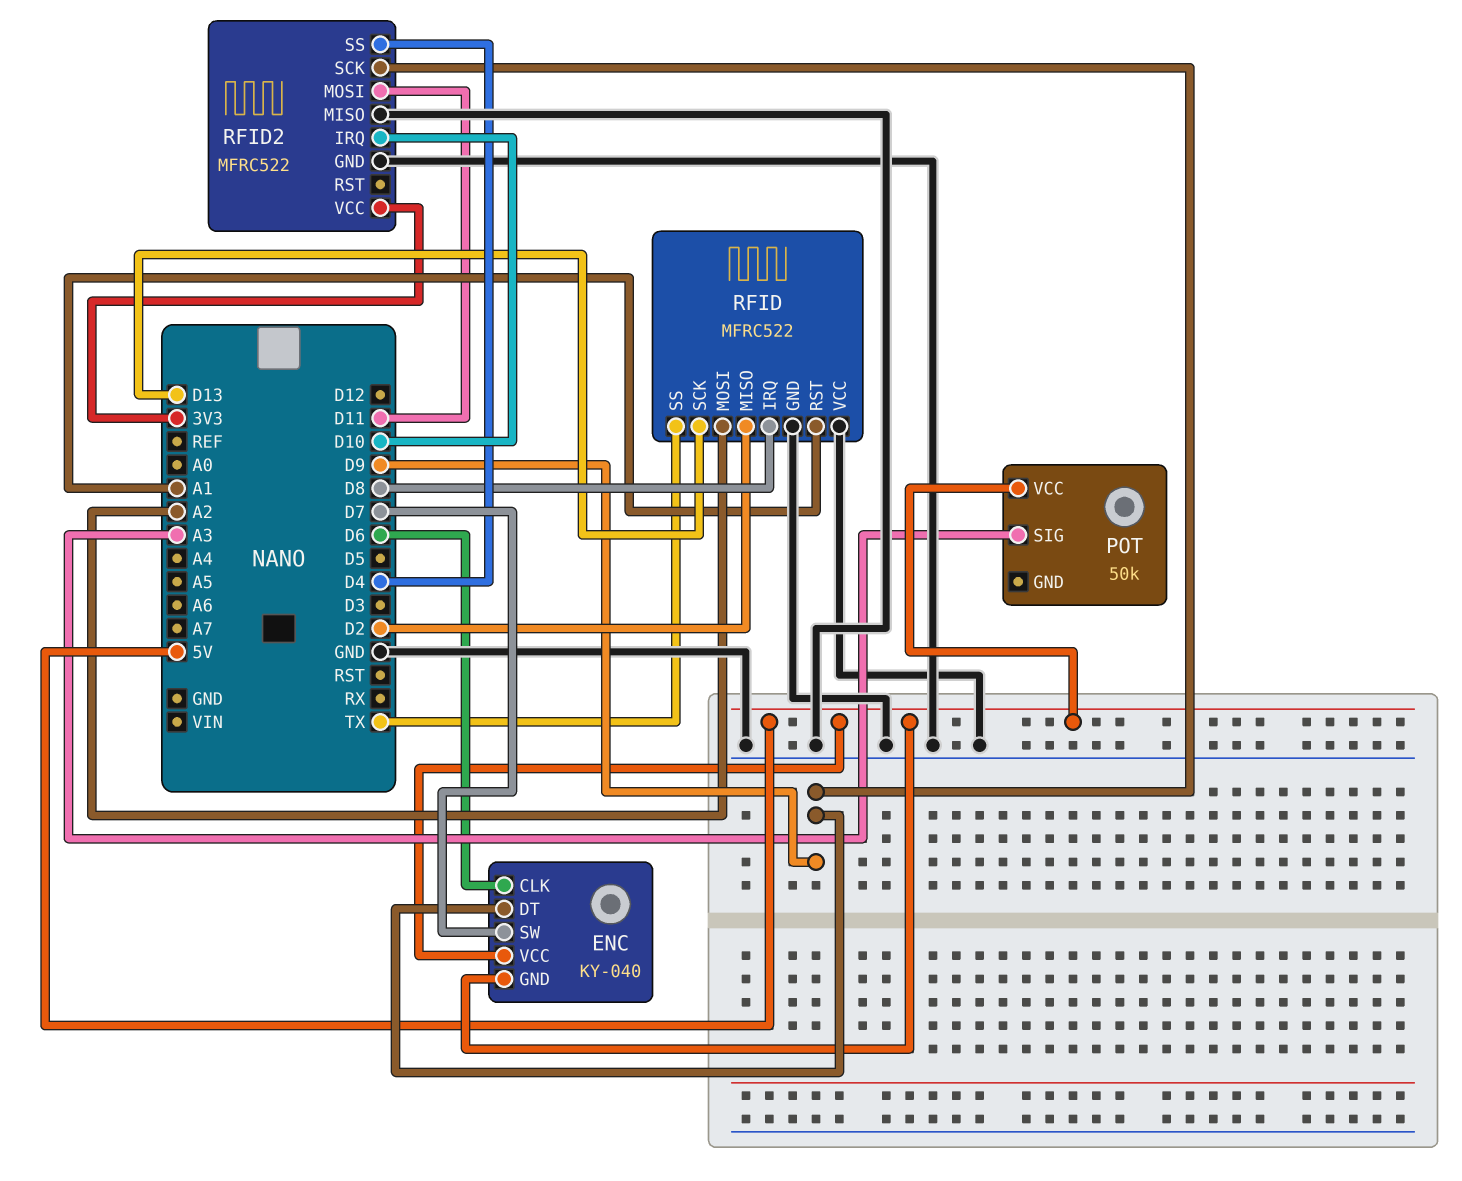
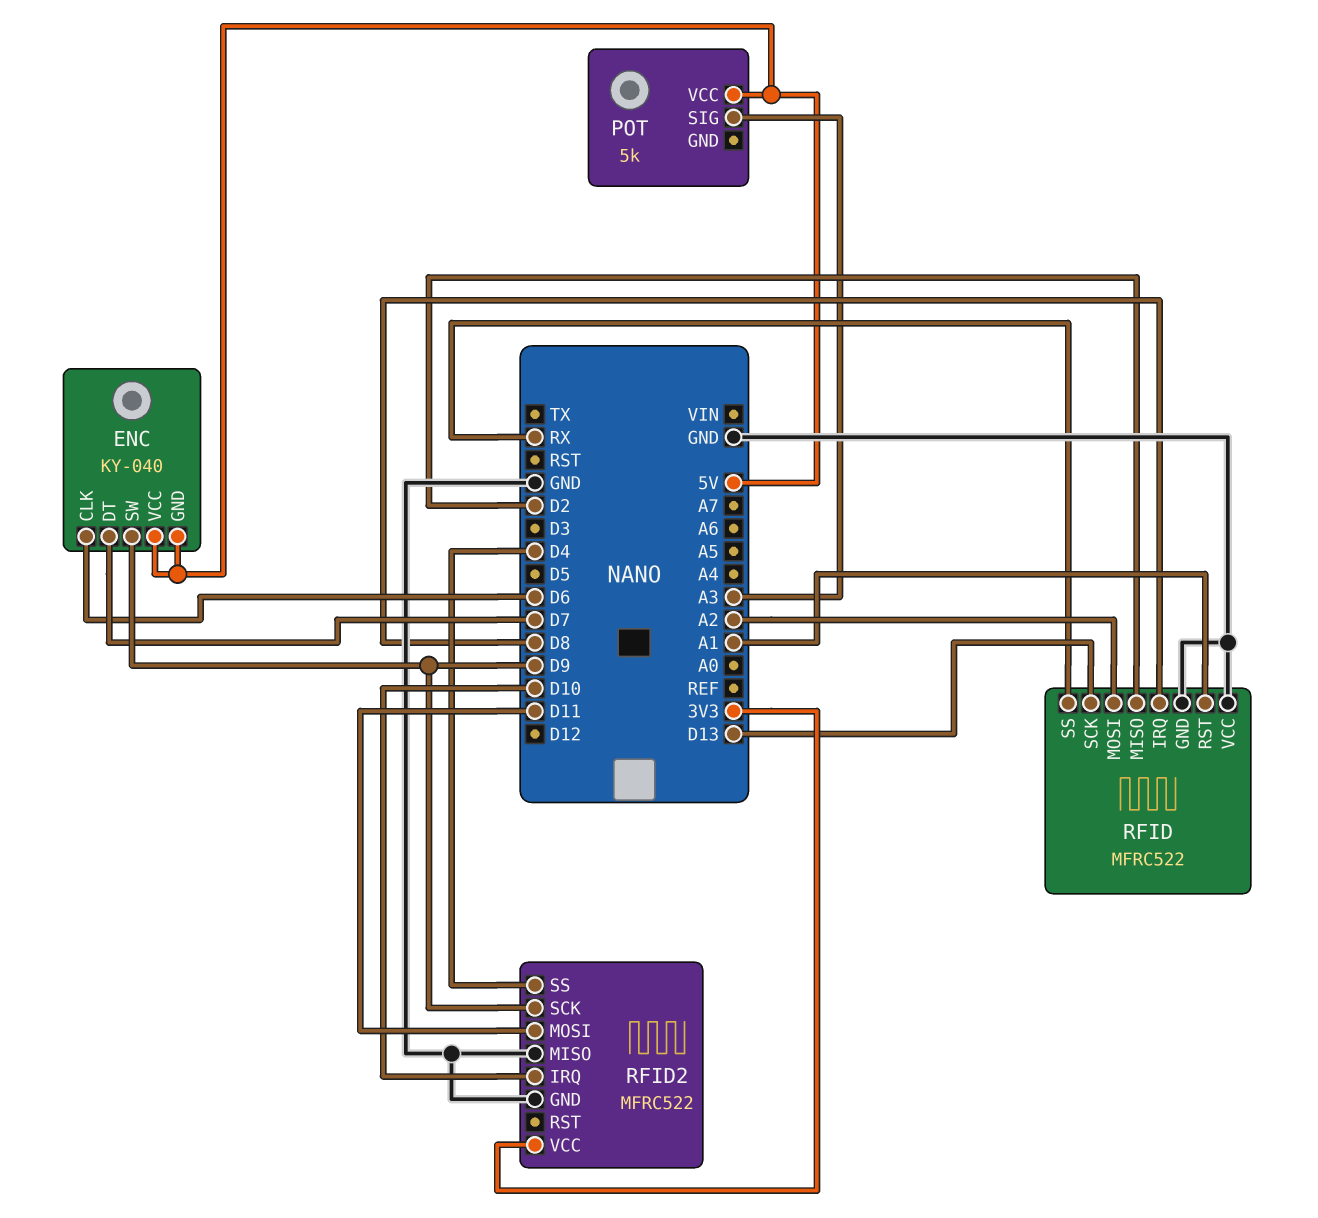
ENC pin DT: D9 -> D7
ENC pin SW: D7 -> D9
POT: 50k -> 5k
RFID pin SS: TX -> RX

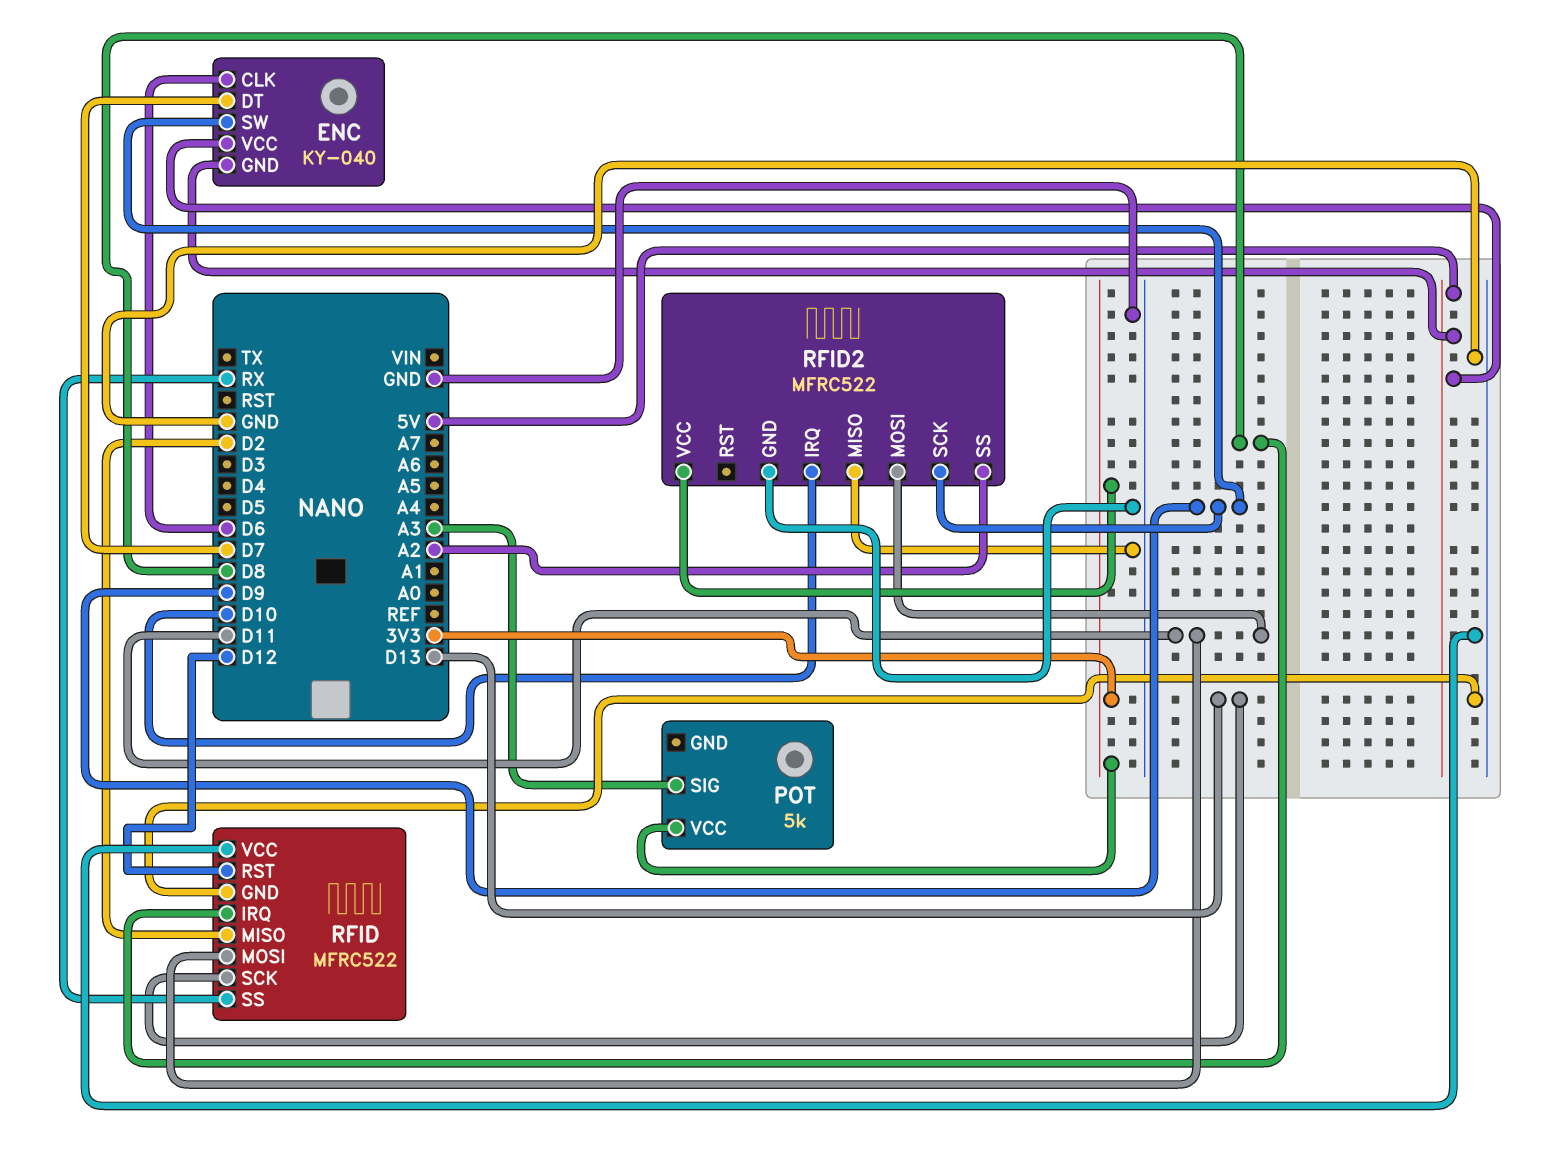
POT pin VCC: 5V -> 3V3
RFID pin MOSI: A2 -> D11
RFID pin RST: A1 -> D12
RFID2 pin SS: D4 -> A2

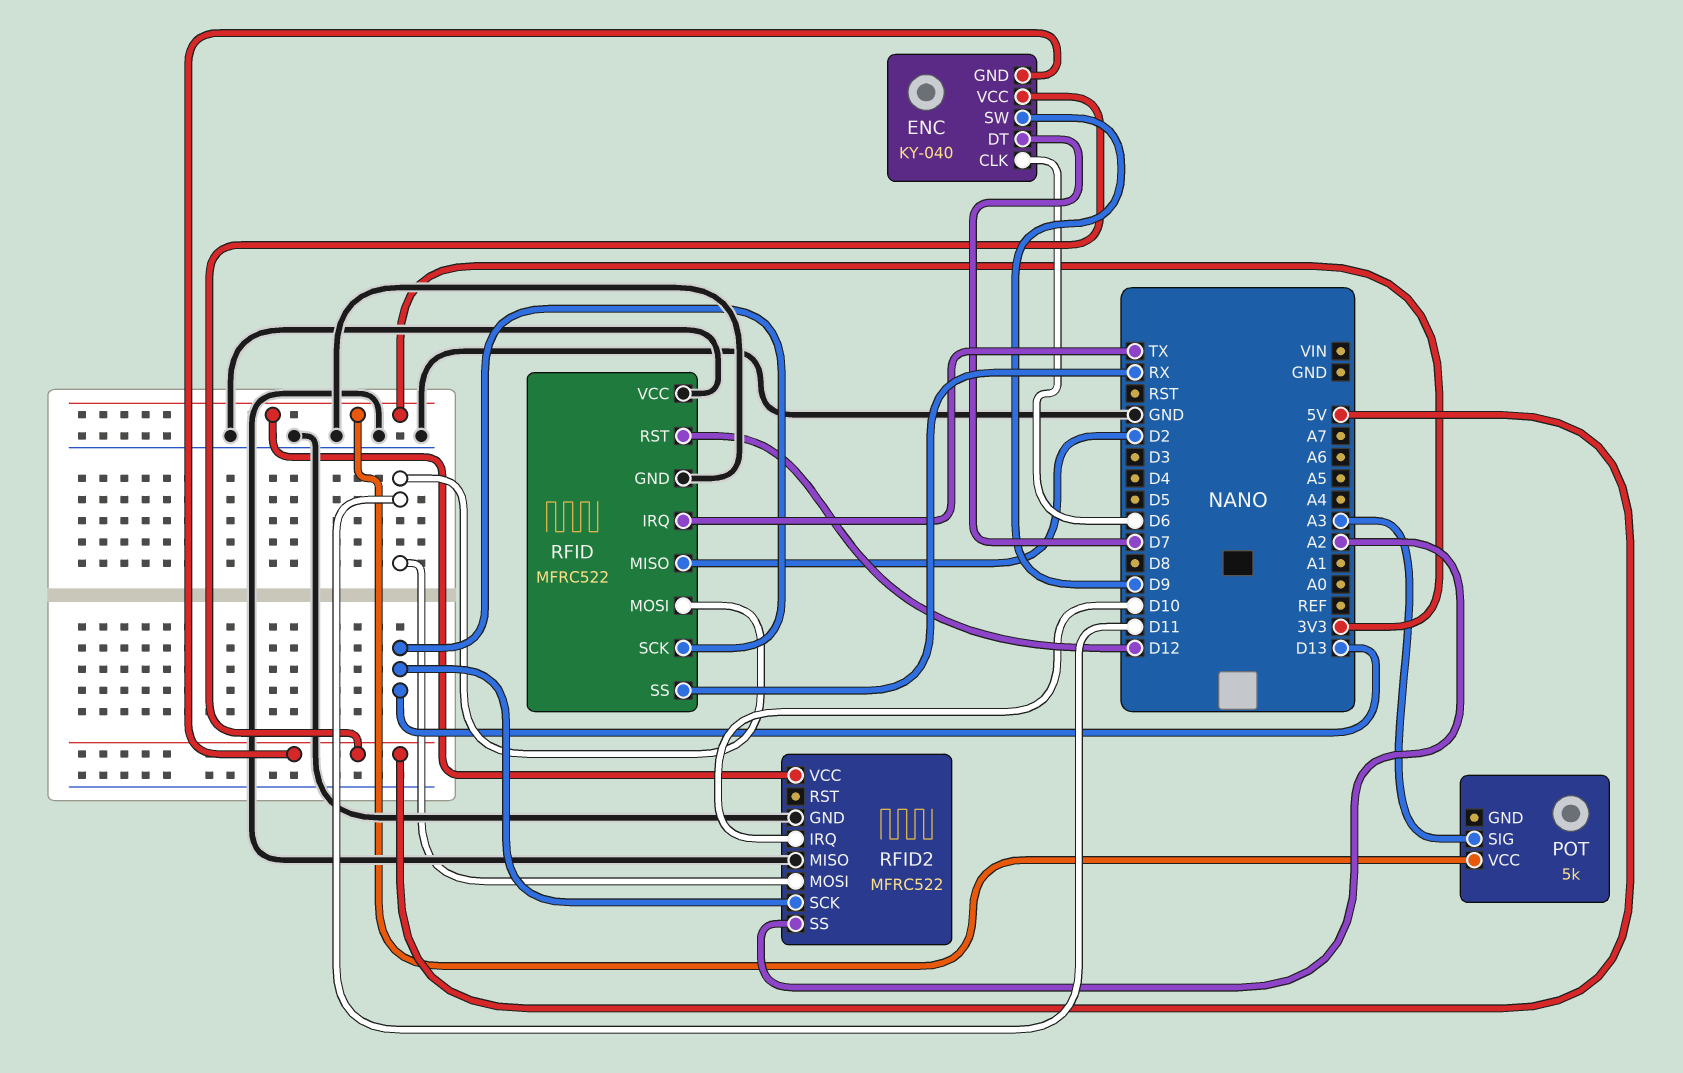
RFID pin IRQ: D8 -> TX
RFID2 pin SCK: D9 -> D13

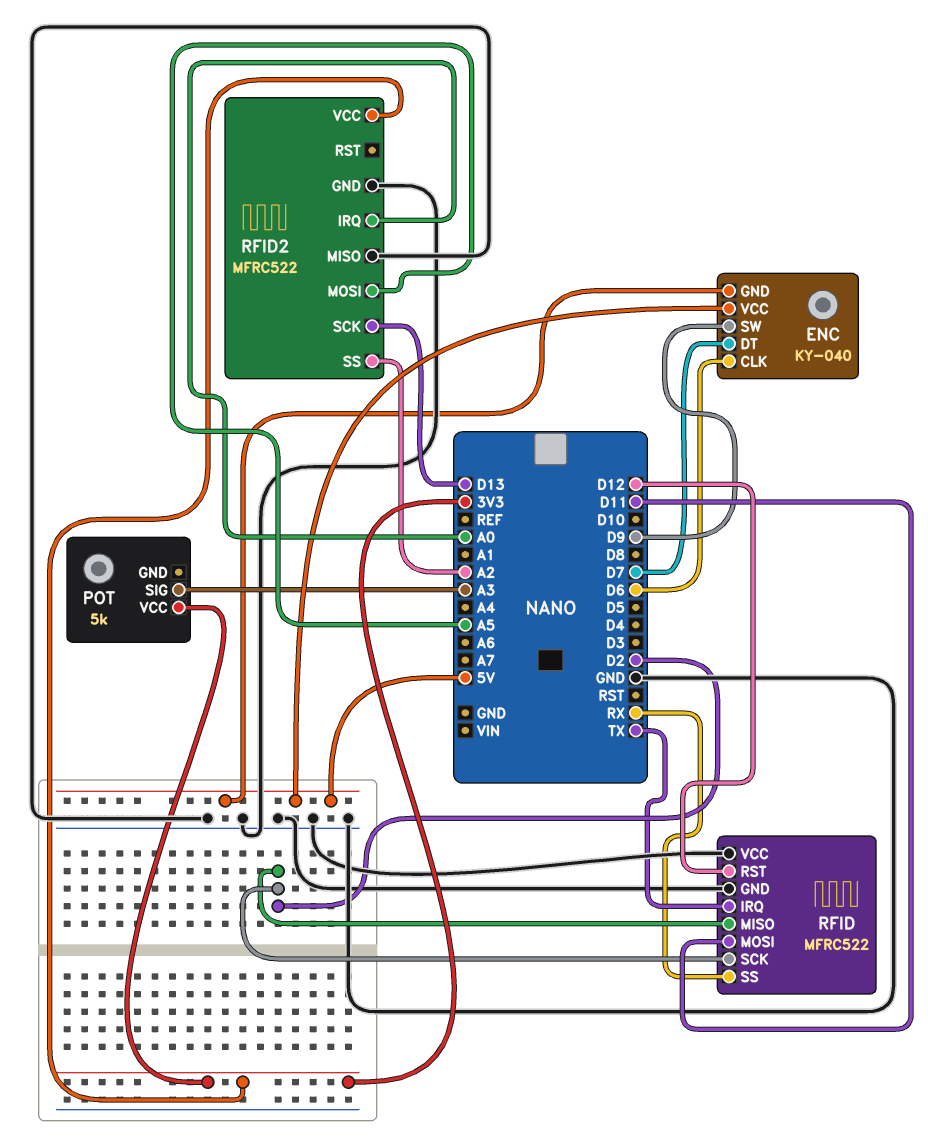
RFID pin SCK: D13 -> D2
RFID2 pin IRQ: D10 -> A0
RFID2 pin MOSI: D11 -> A5

